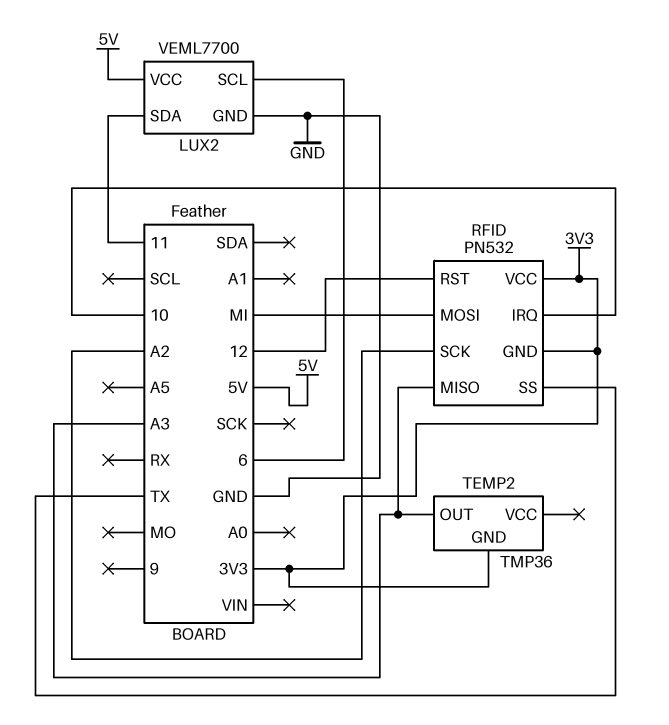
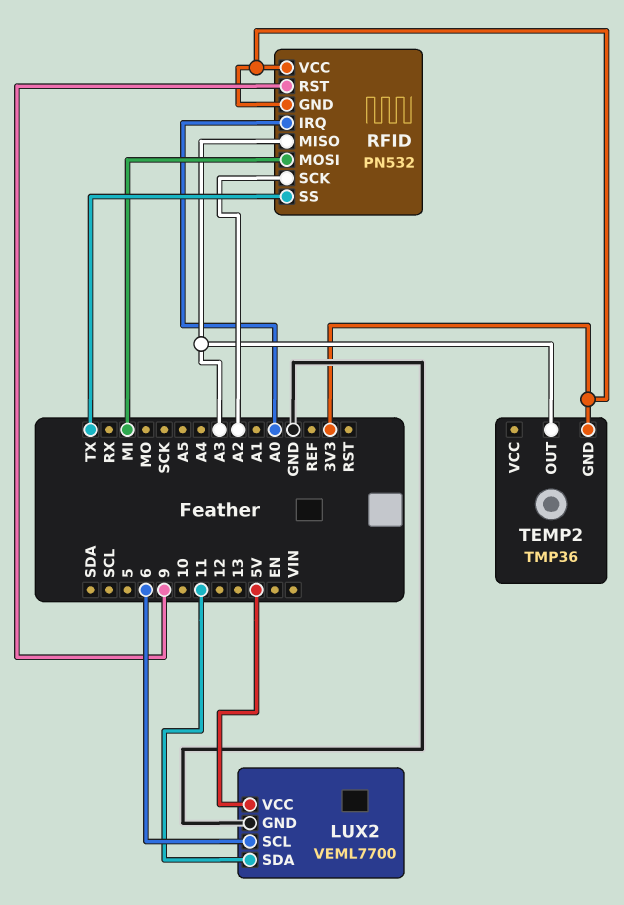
RFID pin IRQ: 10 -> A0
RFID pin RST: 12 -> 9

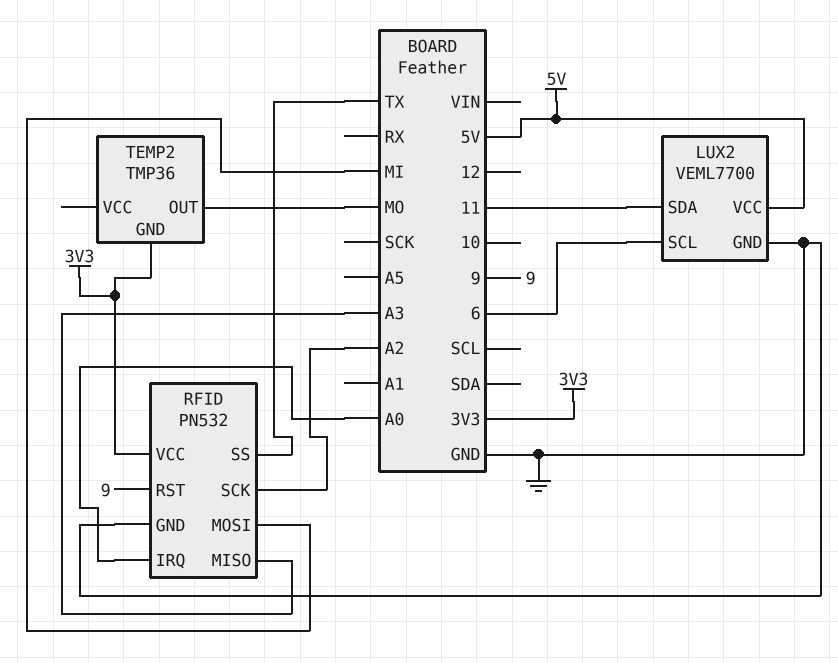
RFID pin GND: 3V3 -> GND
TEMP2 pin OUT: A3 -> MO

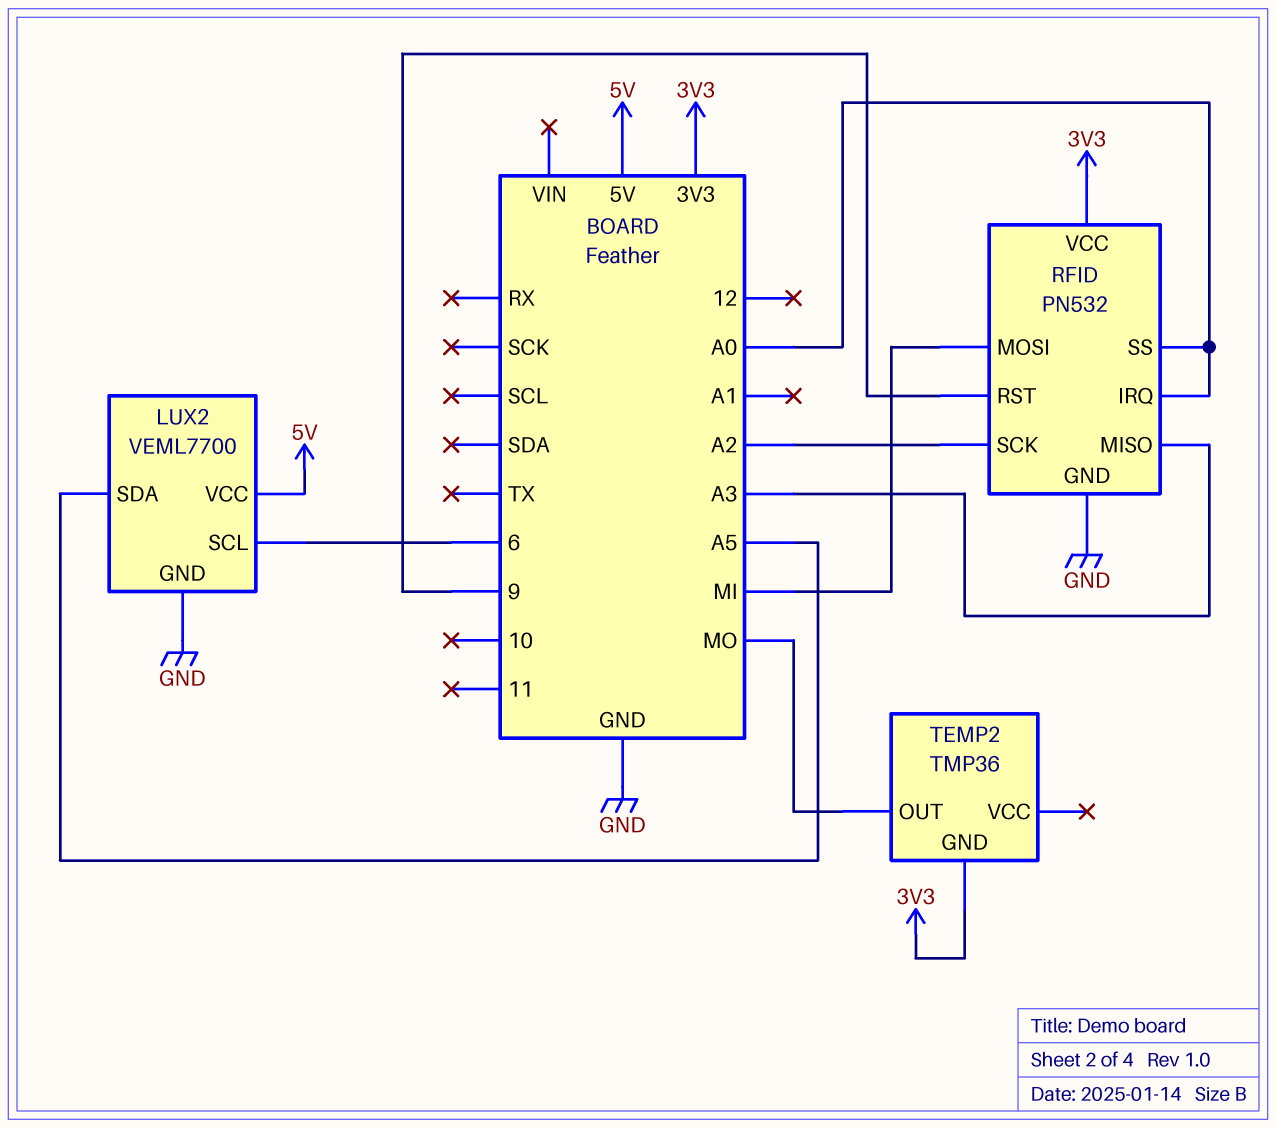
LUX2 pin SDA: 11 -> A5
RFID pin SS: TX -> A0

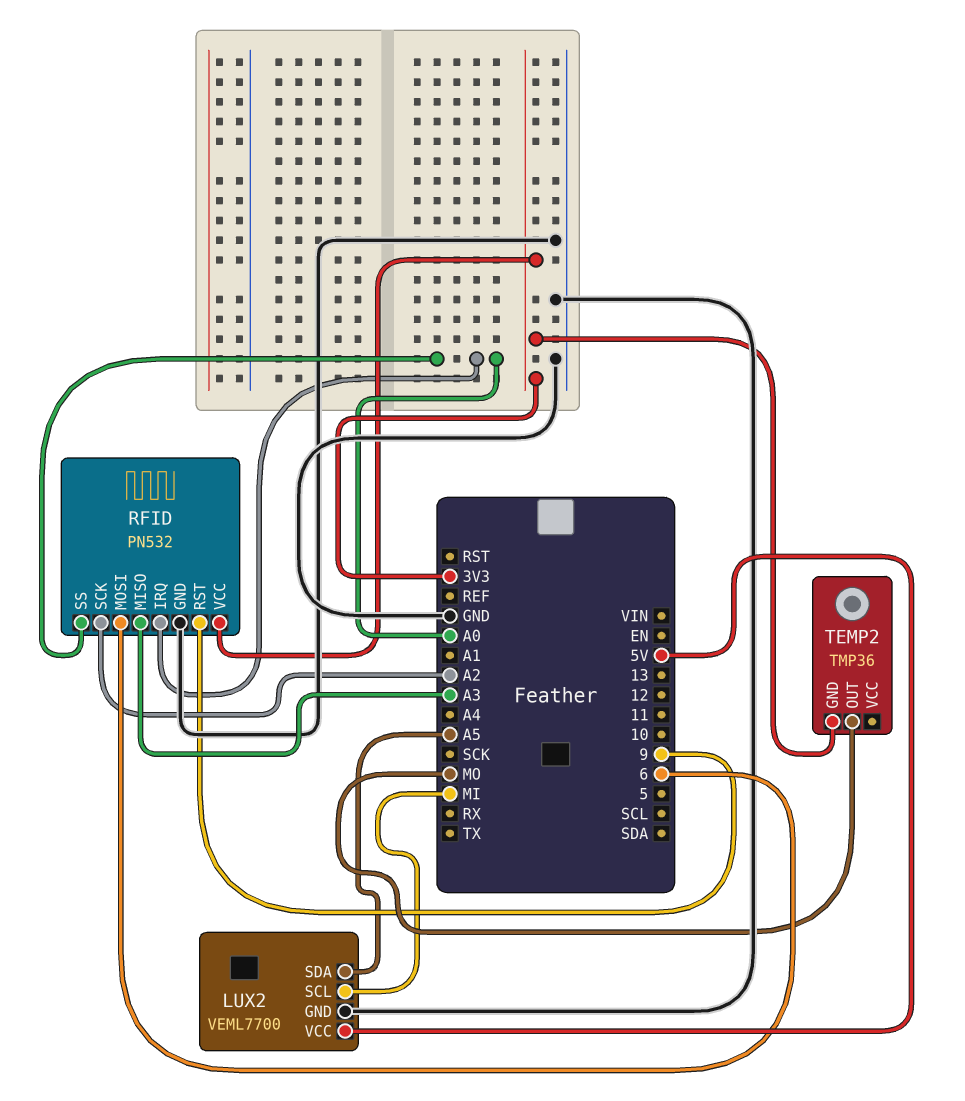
LUX2 pin SCL: 6 -> MI
RFID pin MOSI: MI -> 6

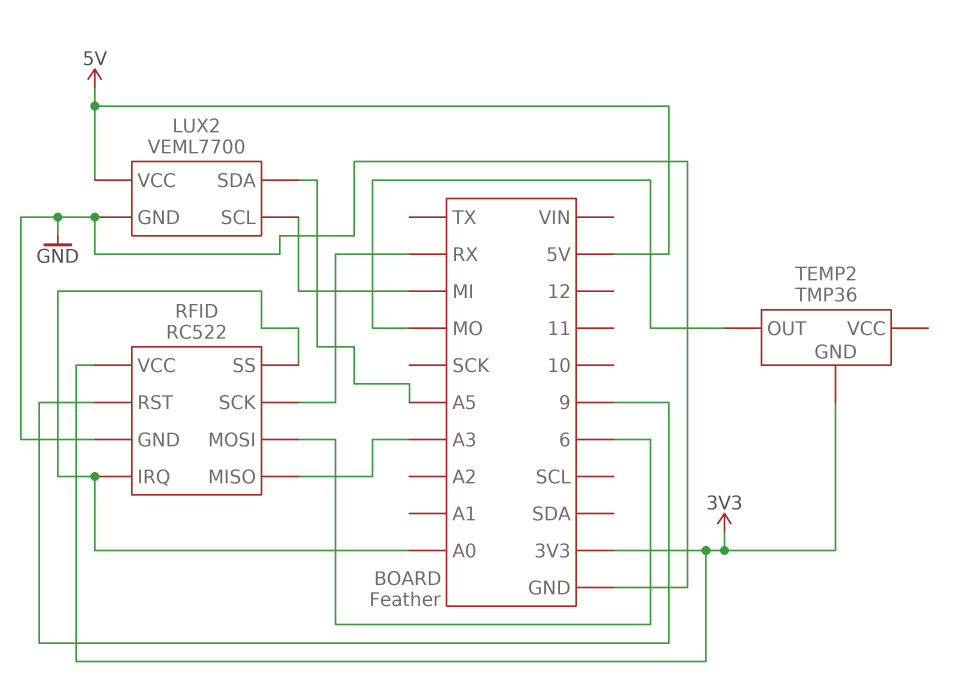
RFID: PN532 -> RC522
RFID pin SCK: A2 -> RX

